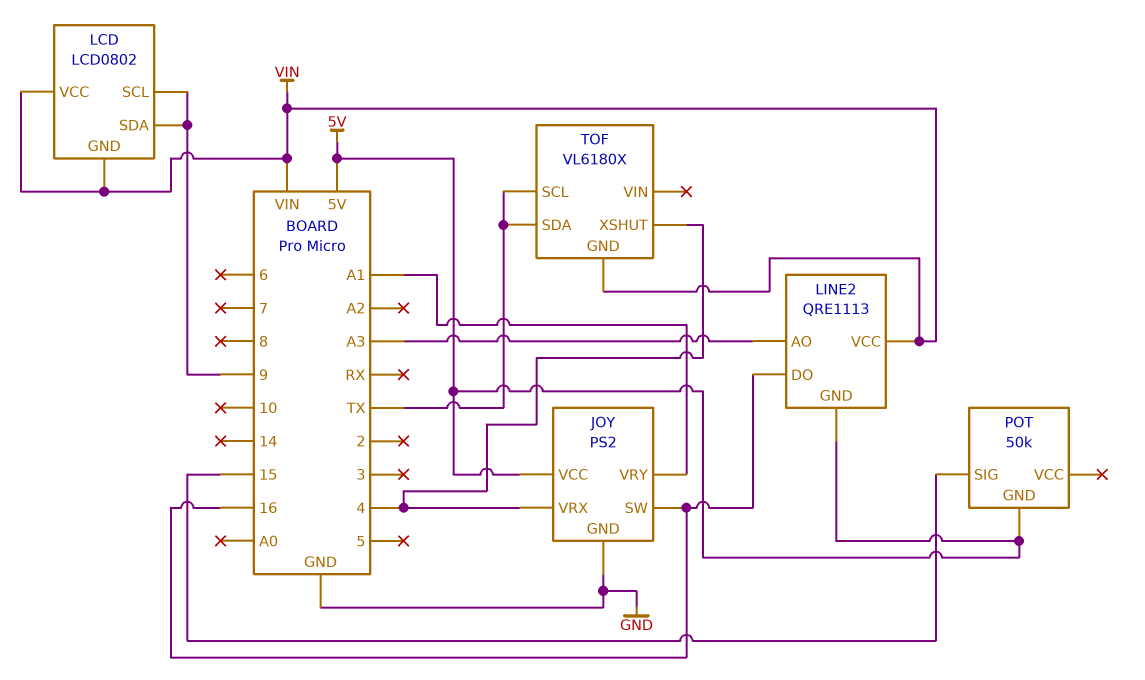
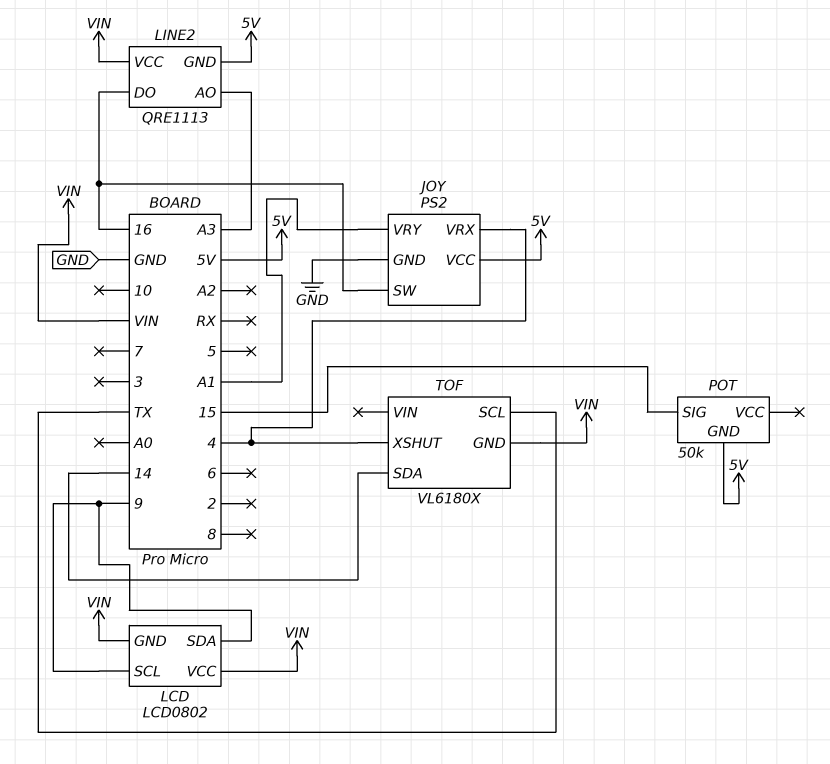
TOF pin SDA: TX -> 14

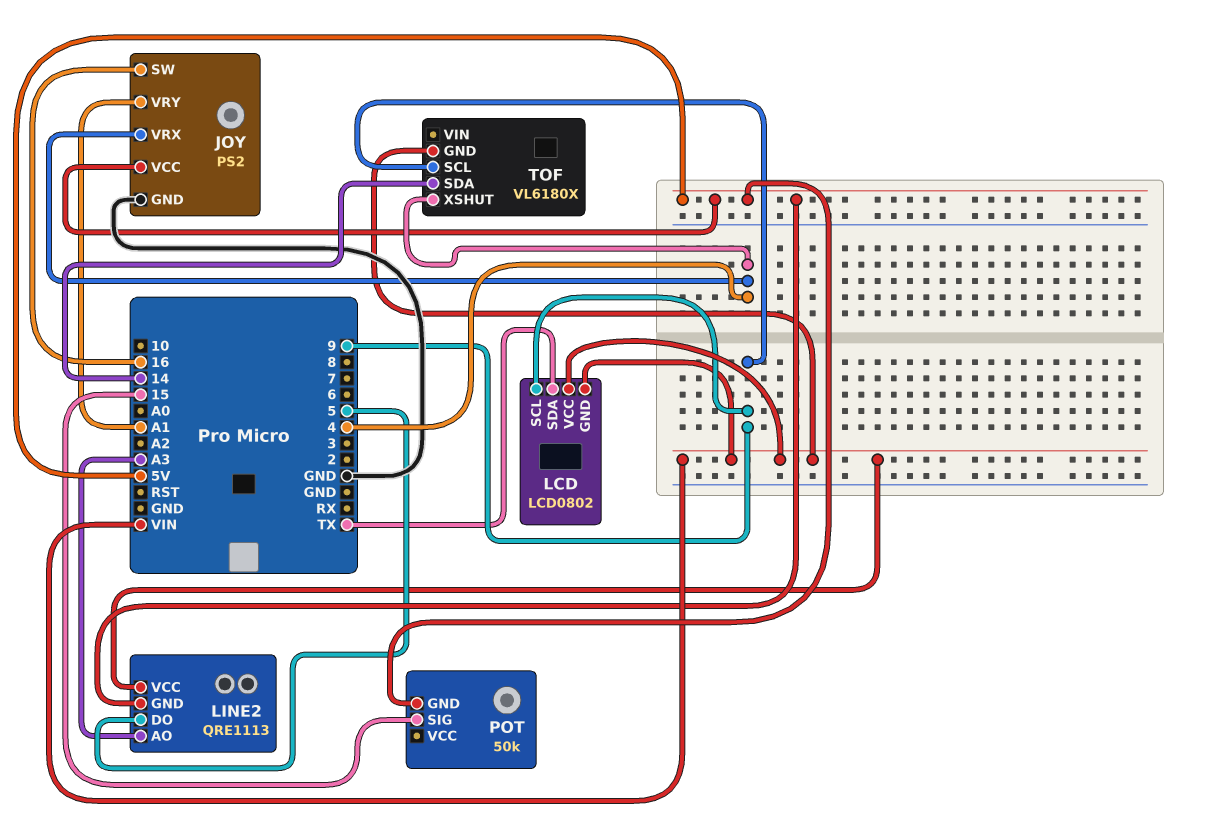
LCD pin SDA: 9 -> TX
LINE2 pin DO: 16 -> 5
TOF pin SCL: TX -> 9

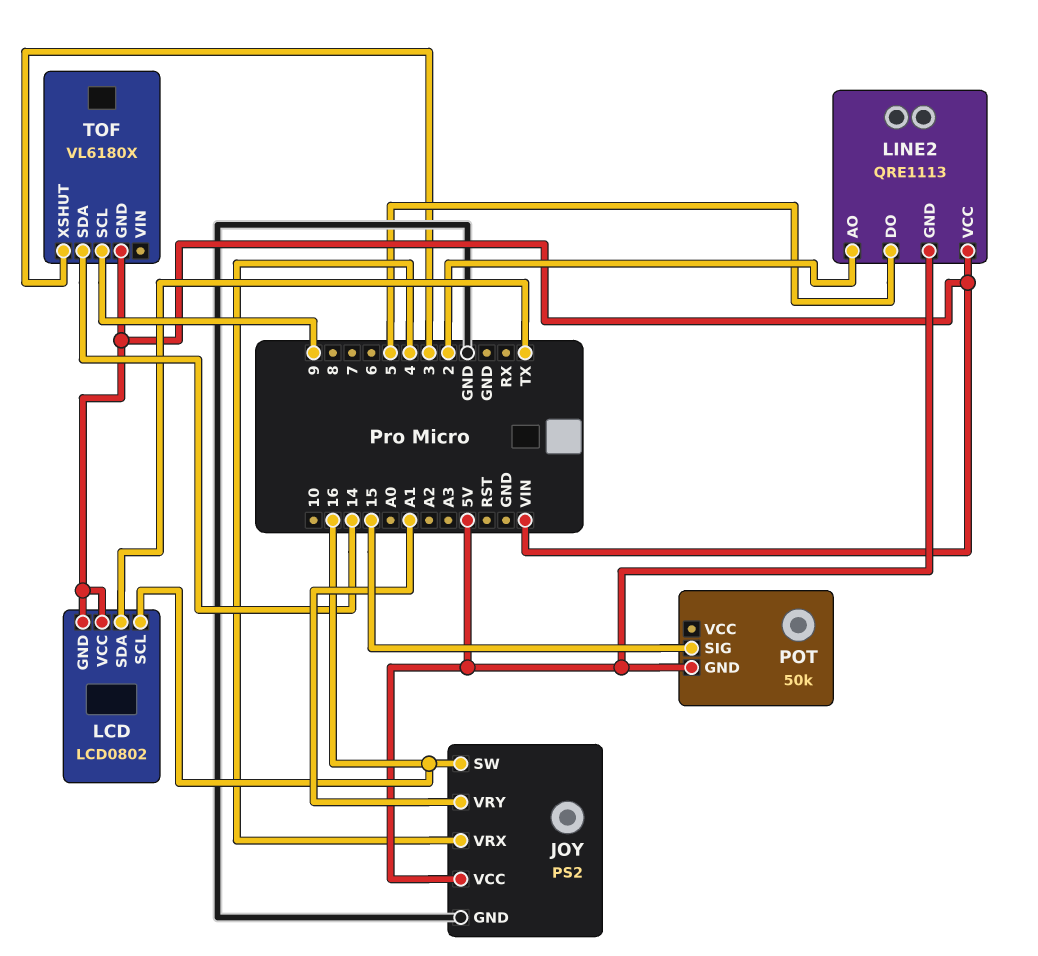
LCD pin SCL: 9 -> 16
LINE2 pin AO: A3 -> 2
TOF pin XSHUT: 4 -> 3

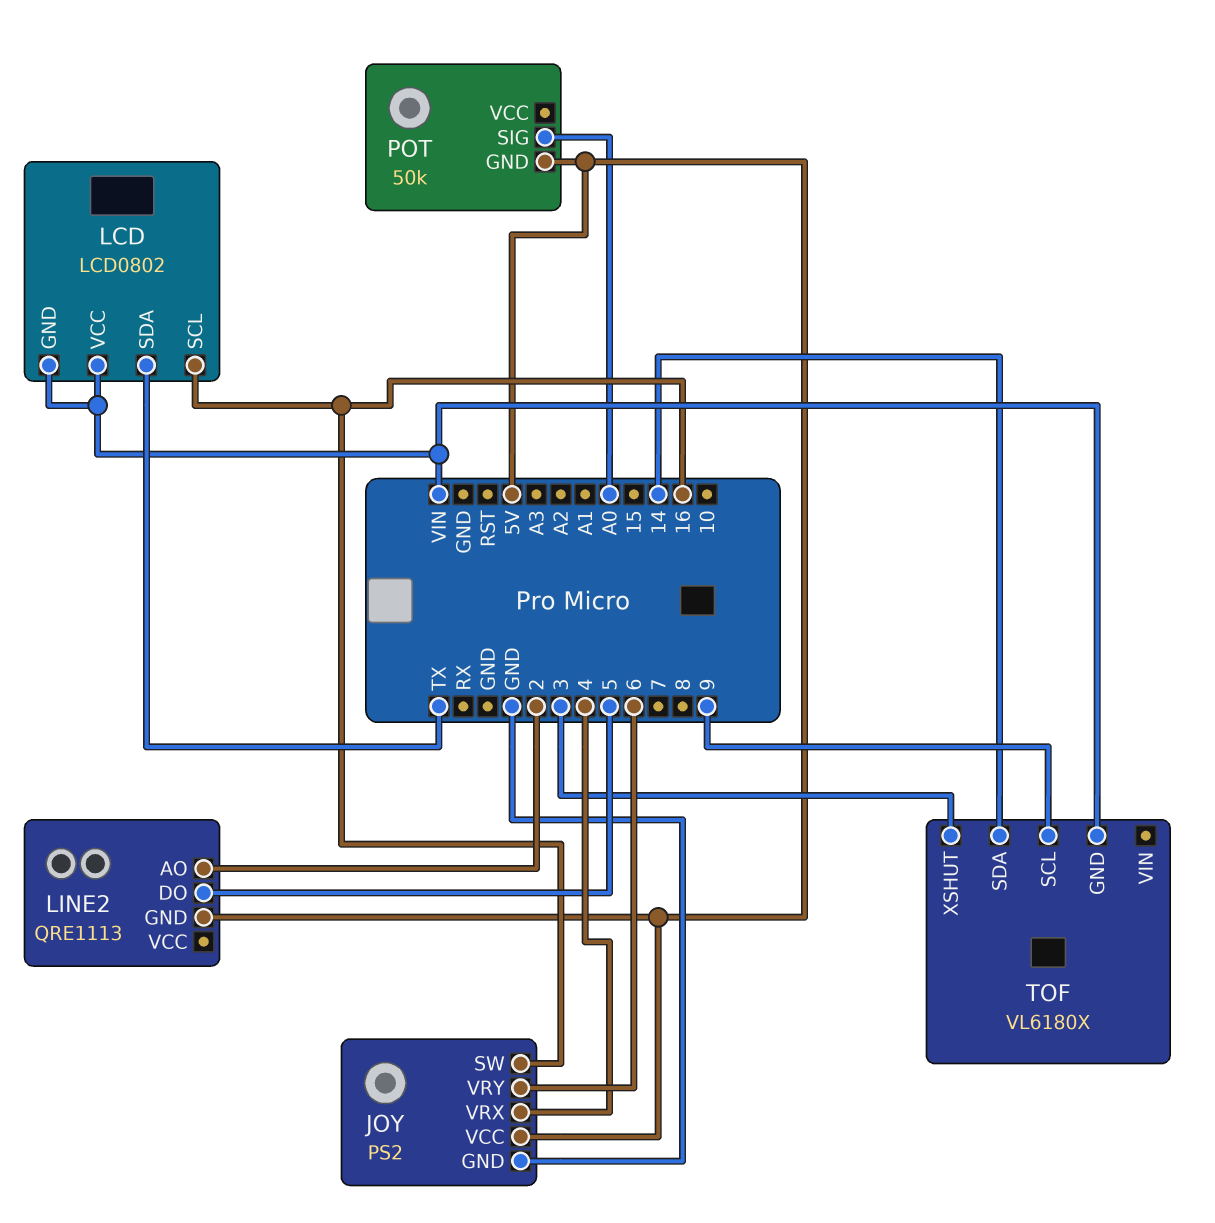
JOY pin VRY: A1 -> 6
LINE2 pin VCC: VIN -> none
POT pin SIG: 15 -> A0

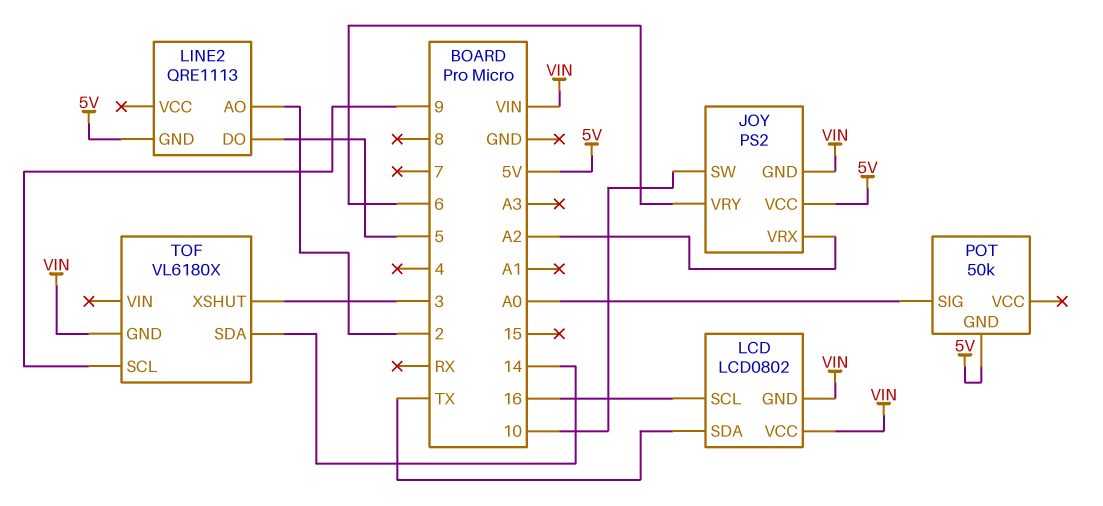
JOY pin GND: GND -> VIN
JOY pin SW: 16 -> 10
JOY pin VRX: 4 -> A2

